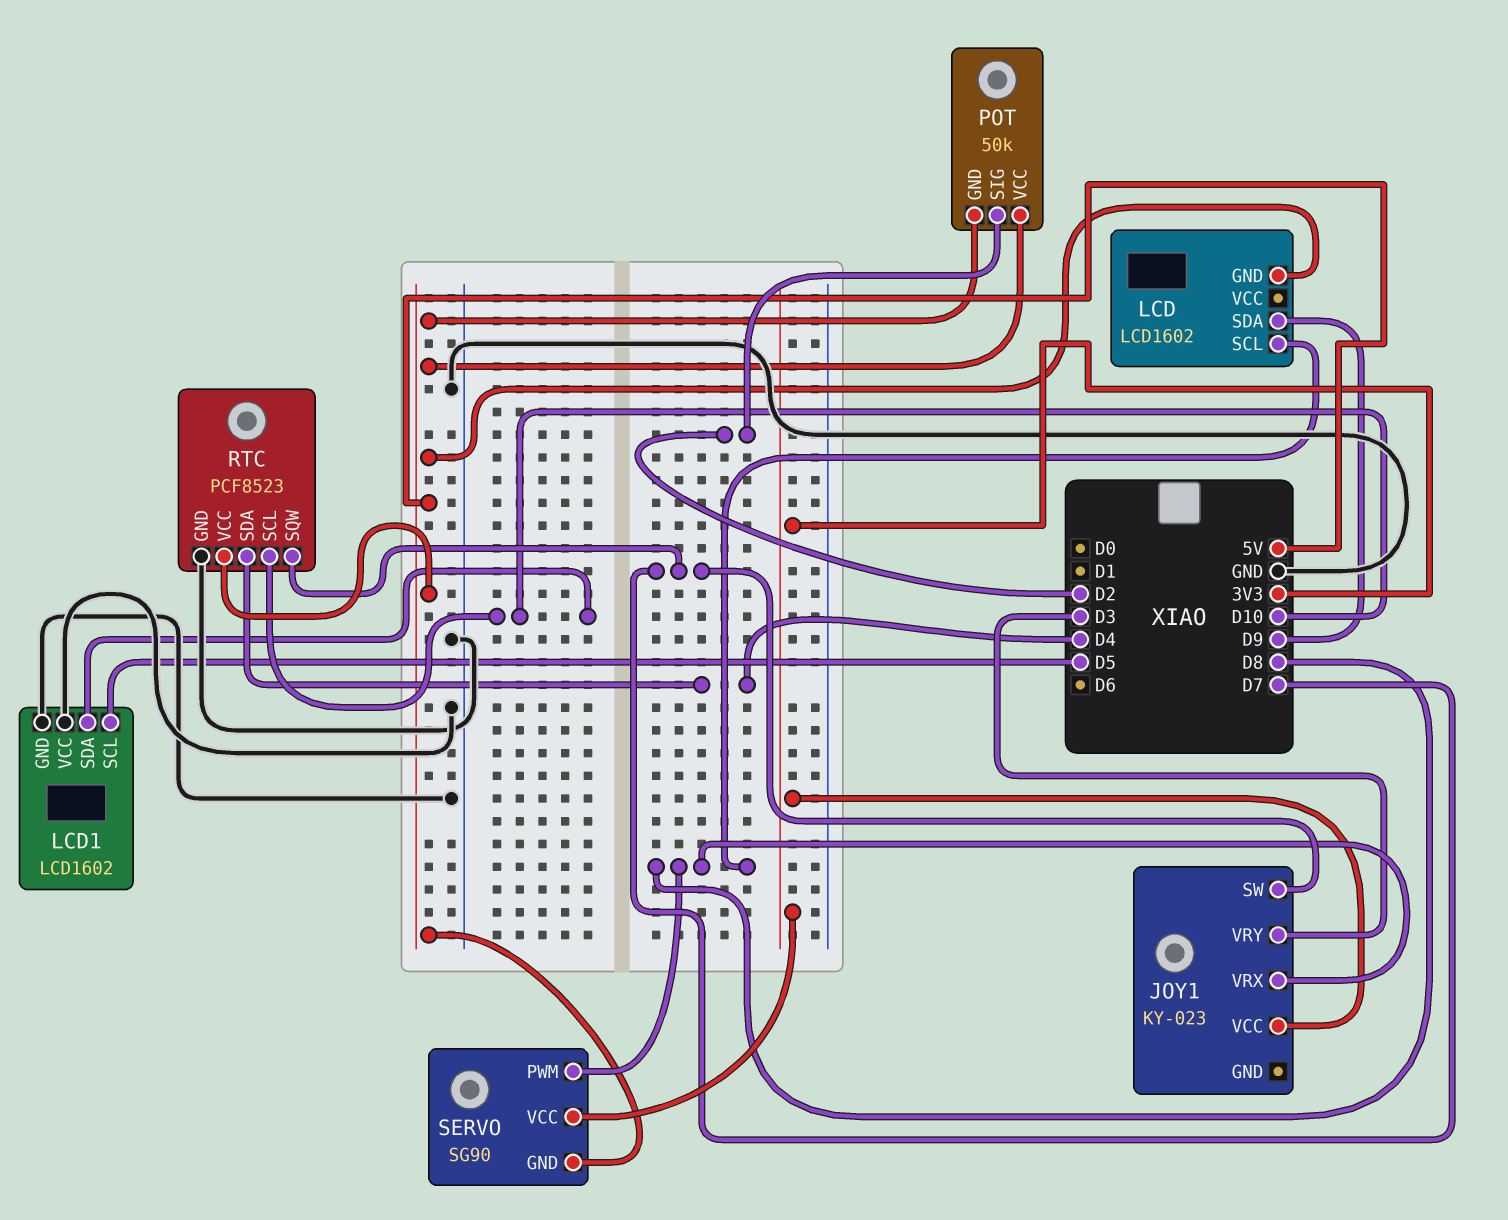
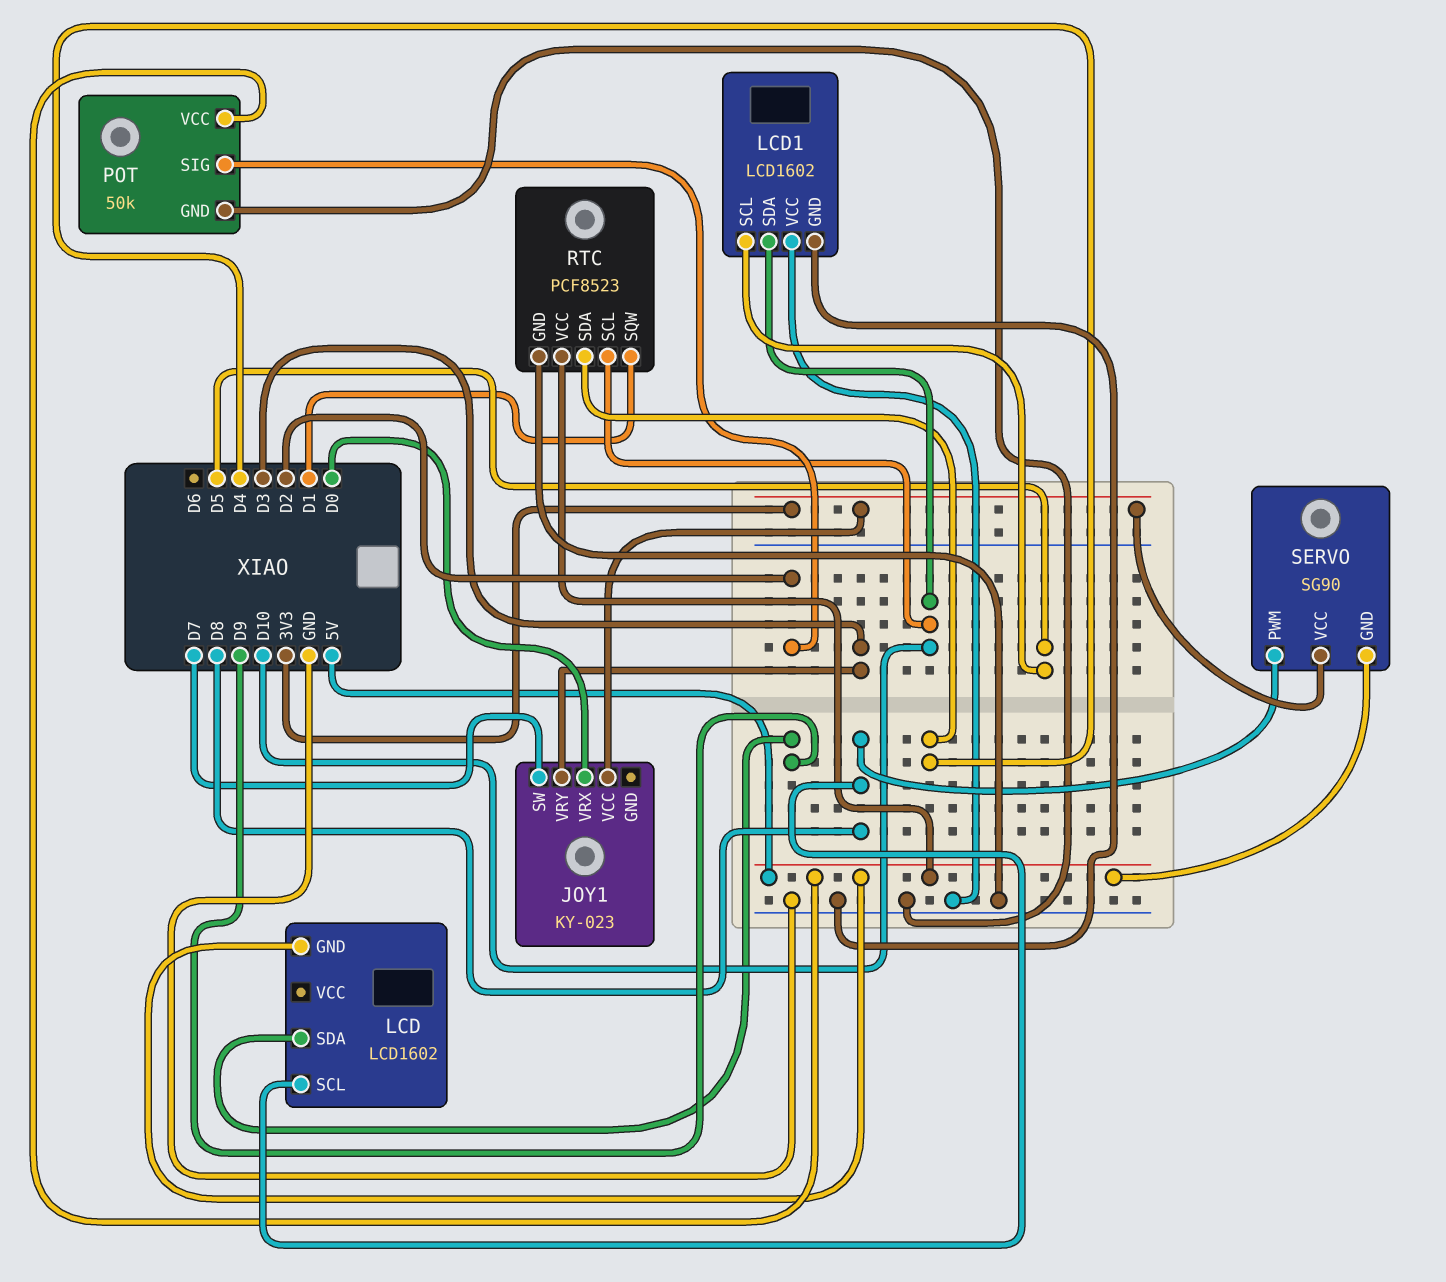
JOY1 pin VRX: D8 -> D0
POT pin GND: 5V -> GND
RTC pin SQW: D7 -> D1

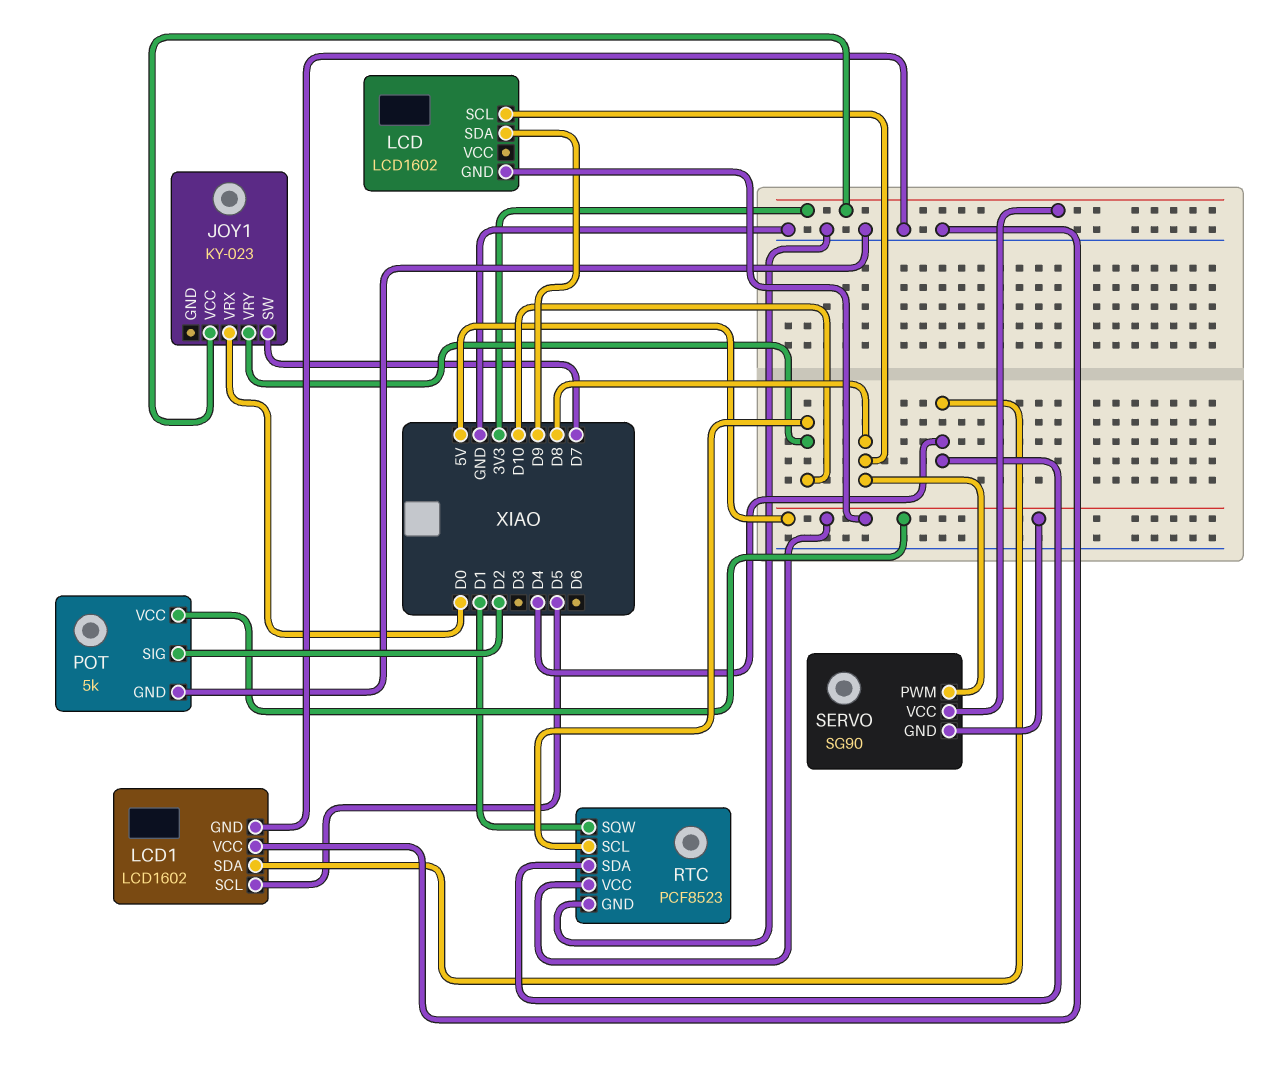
JOY1 pin VRY: D3 -> D10
LCD1 pin SDA: D10 -> D4
POT: 50k -> 5k

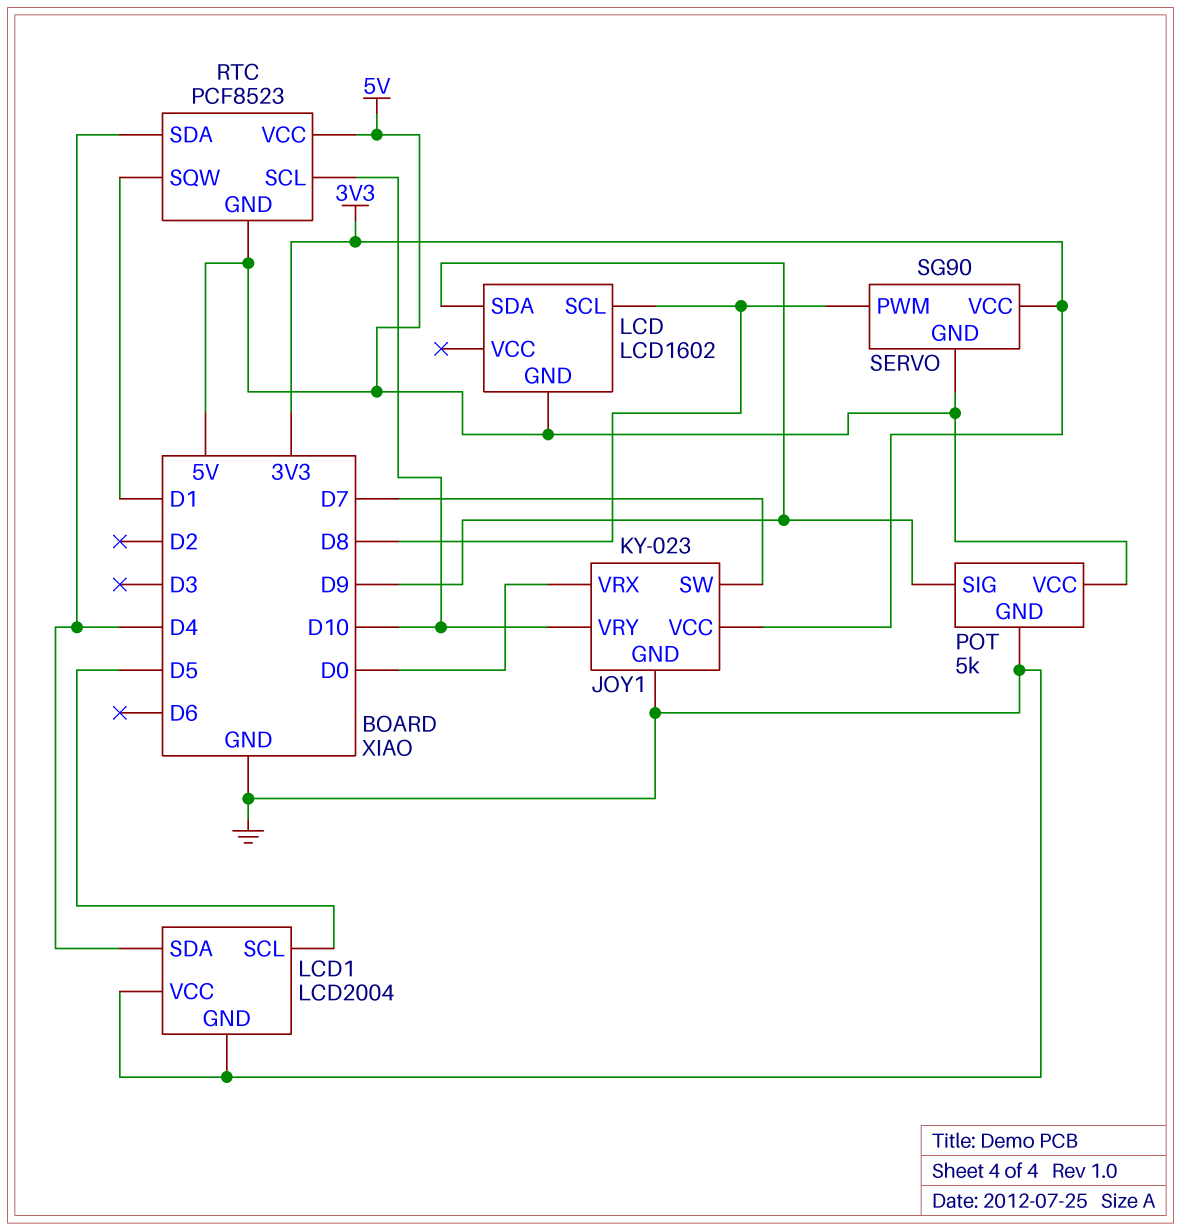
JOY1 pin GND: none -> GND
LCD1: LCD1602 -> LCD2004
POT pin SIG: D2 -> D9
RTC pin GND: GND -> 5V

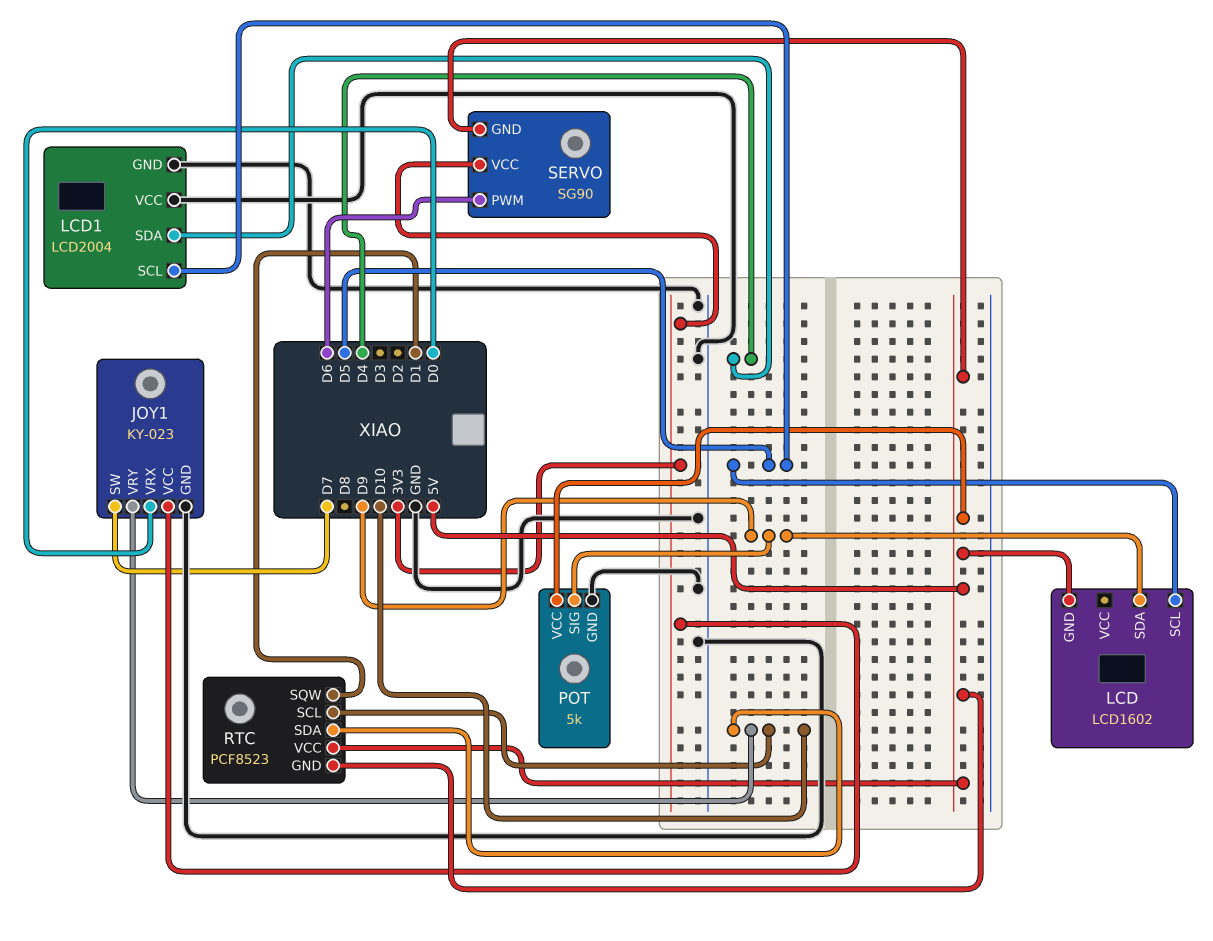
LCD pin SCL: D8 -> D5
RTC pin SDA: D4 -> D10
SERVO pin PWM: D8 -> D6

